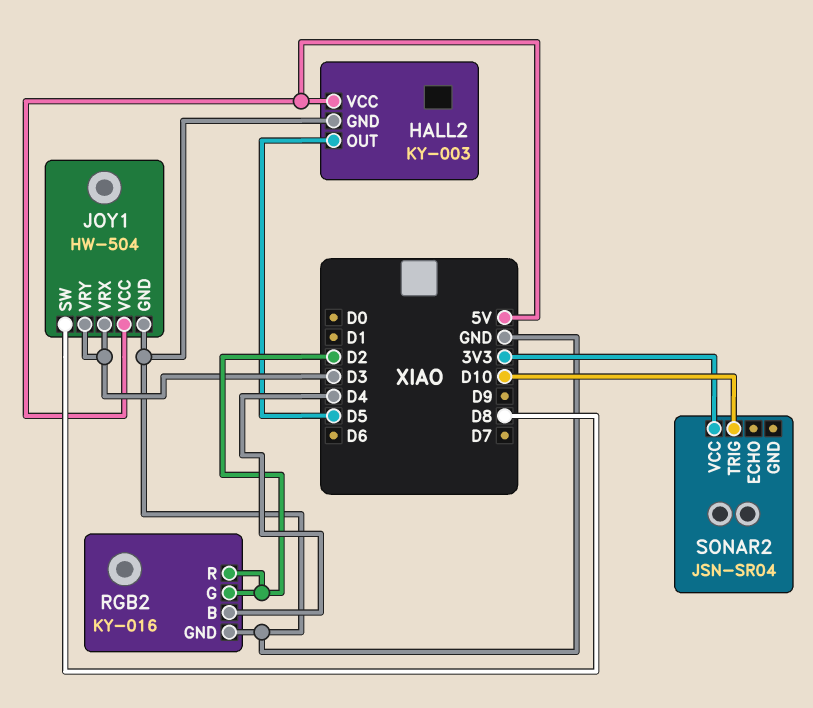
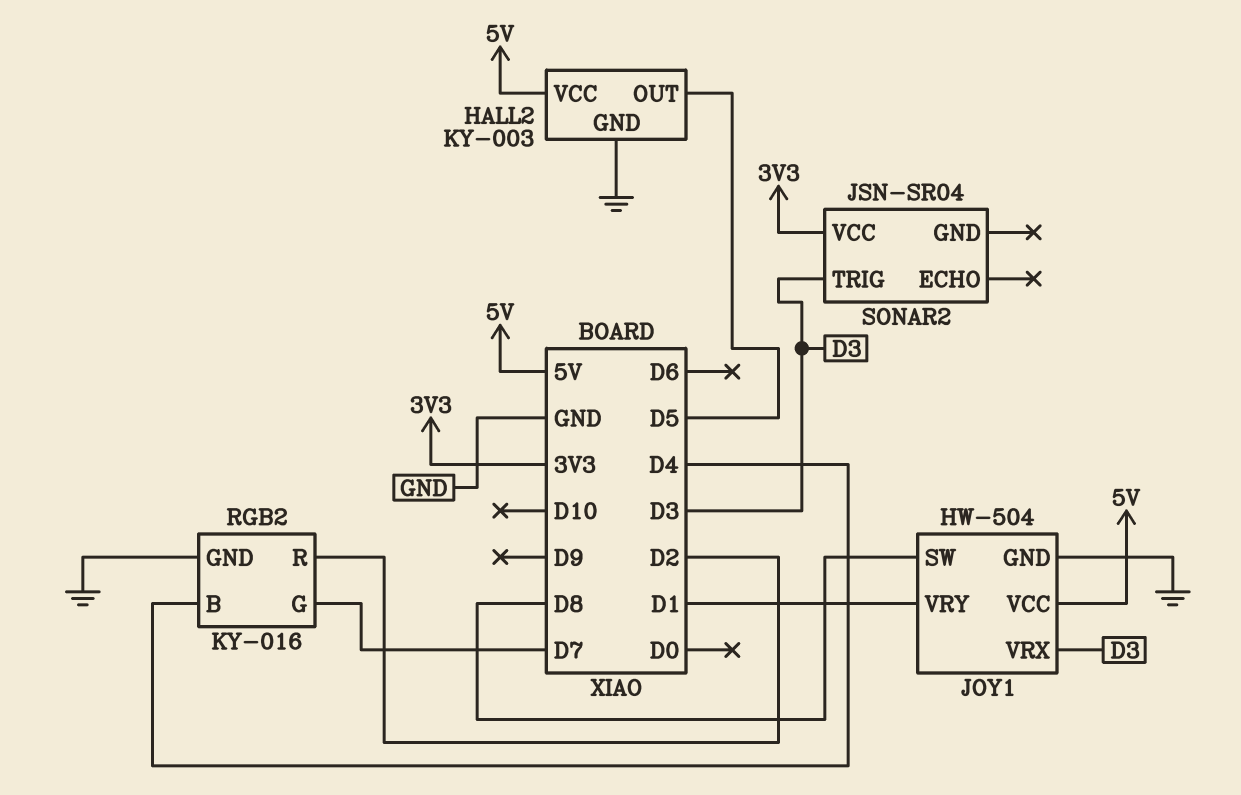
JOY1 pin VRY: D3 -> D1
RGB2 pin G: D2 -> D7
SONAR2 pin TRIG: D10 -> D3

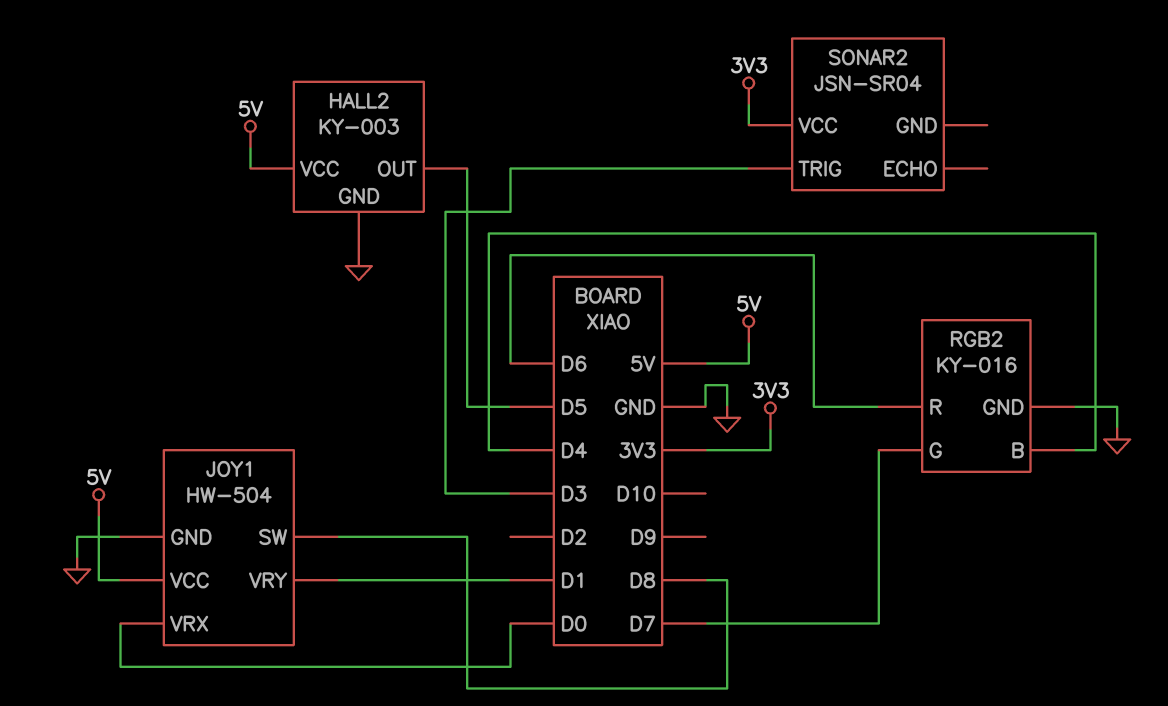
JOY1 pin VRX: D3 -> D0
RGB2 pin R: D2 -> D6

